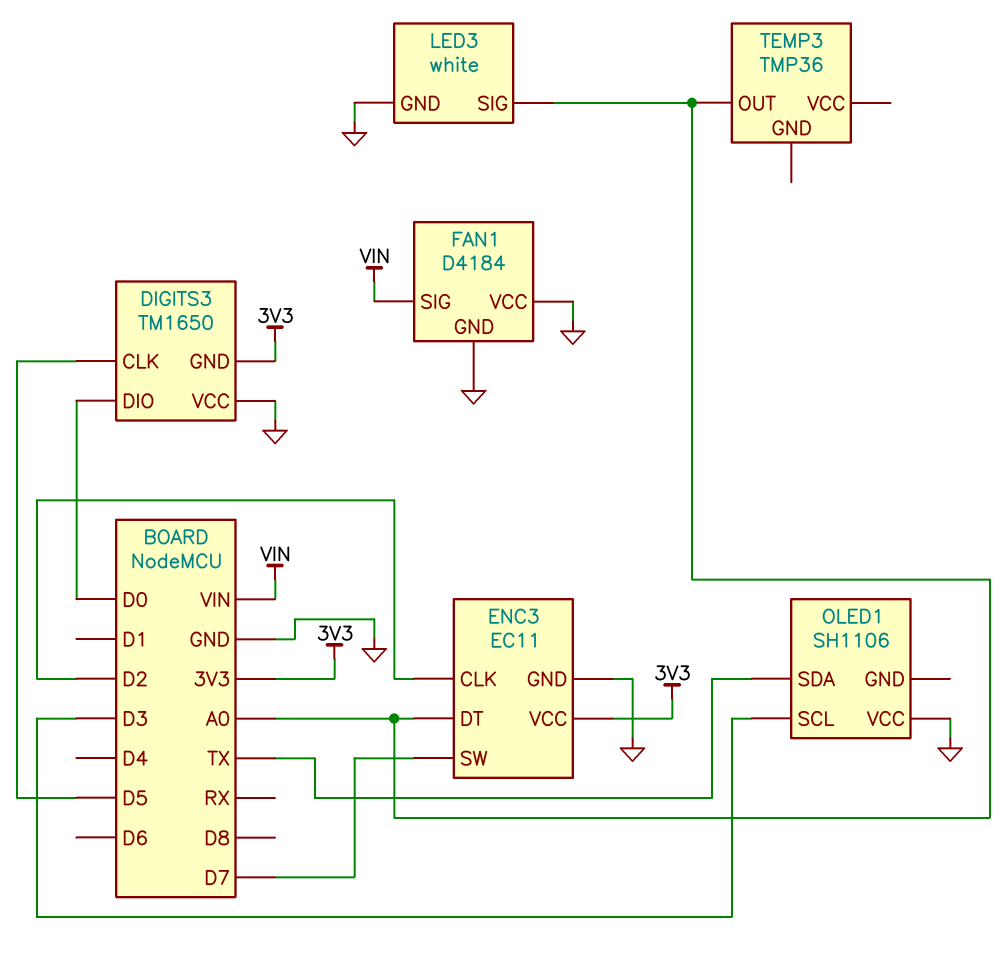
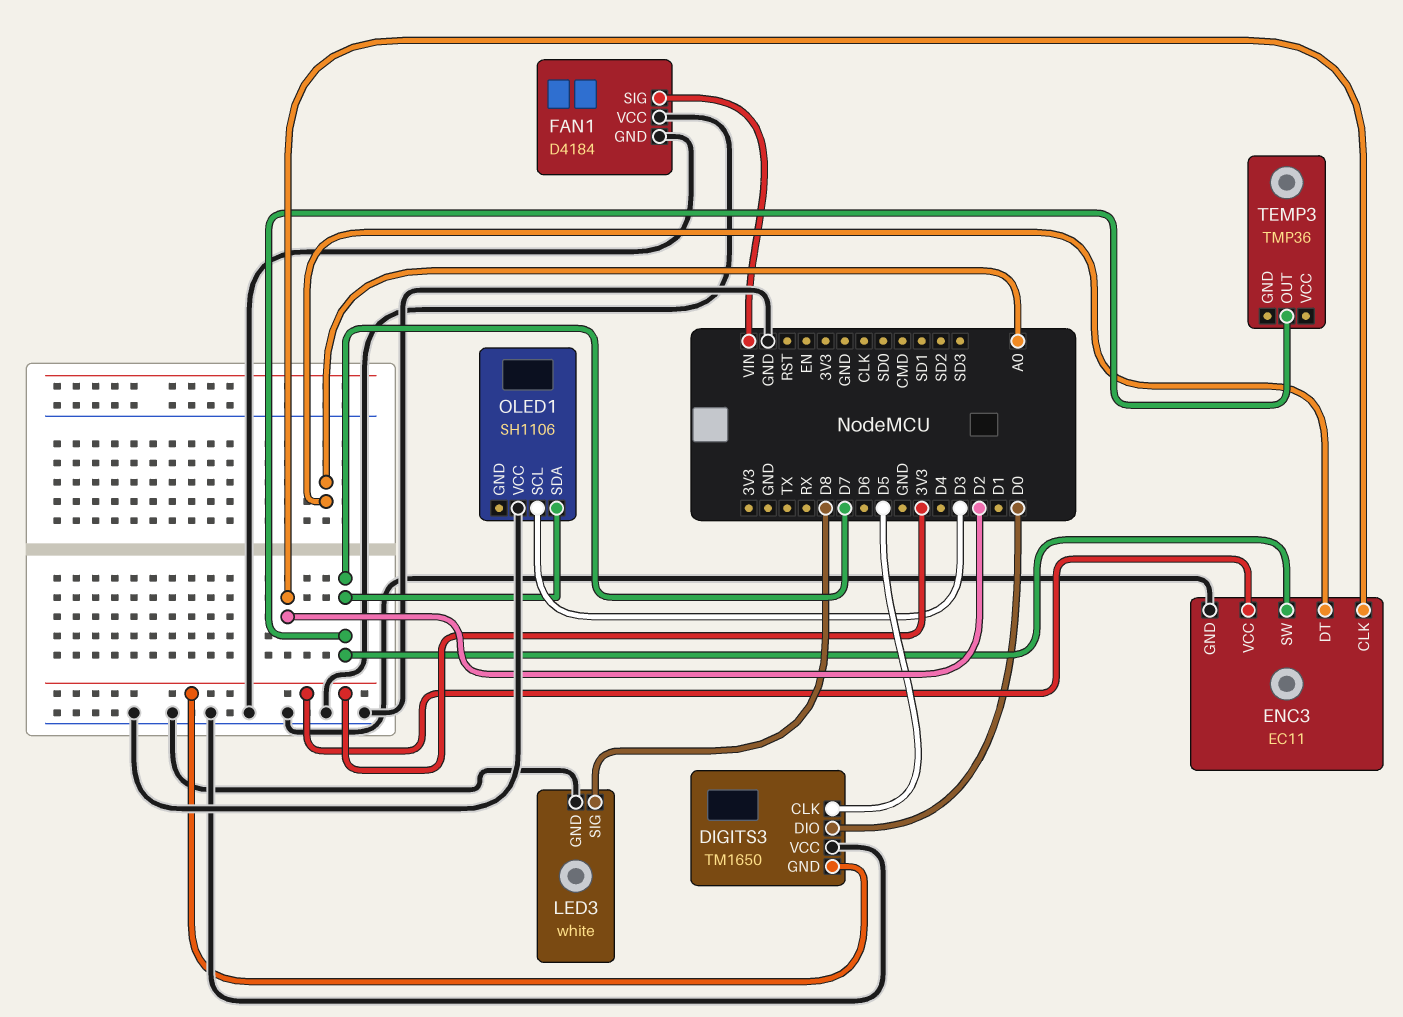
LED3 pin SIG: A0 -> D8
OLED1 pin SDA: TX -> D7
TEMP3 pin OUT: A0 -> D7

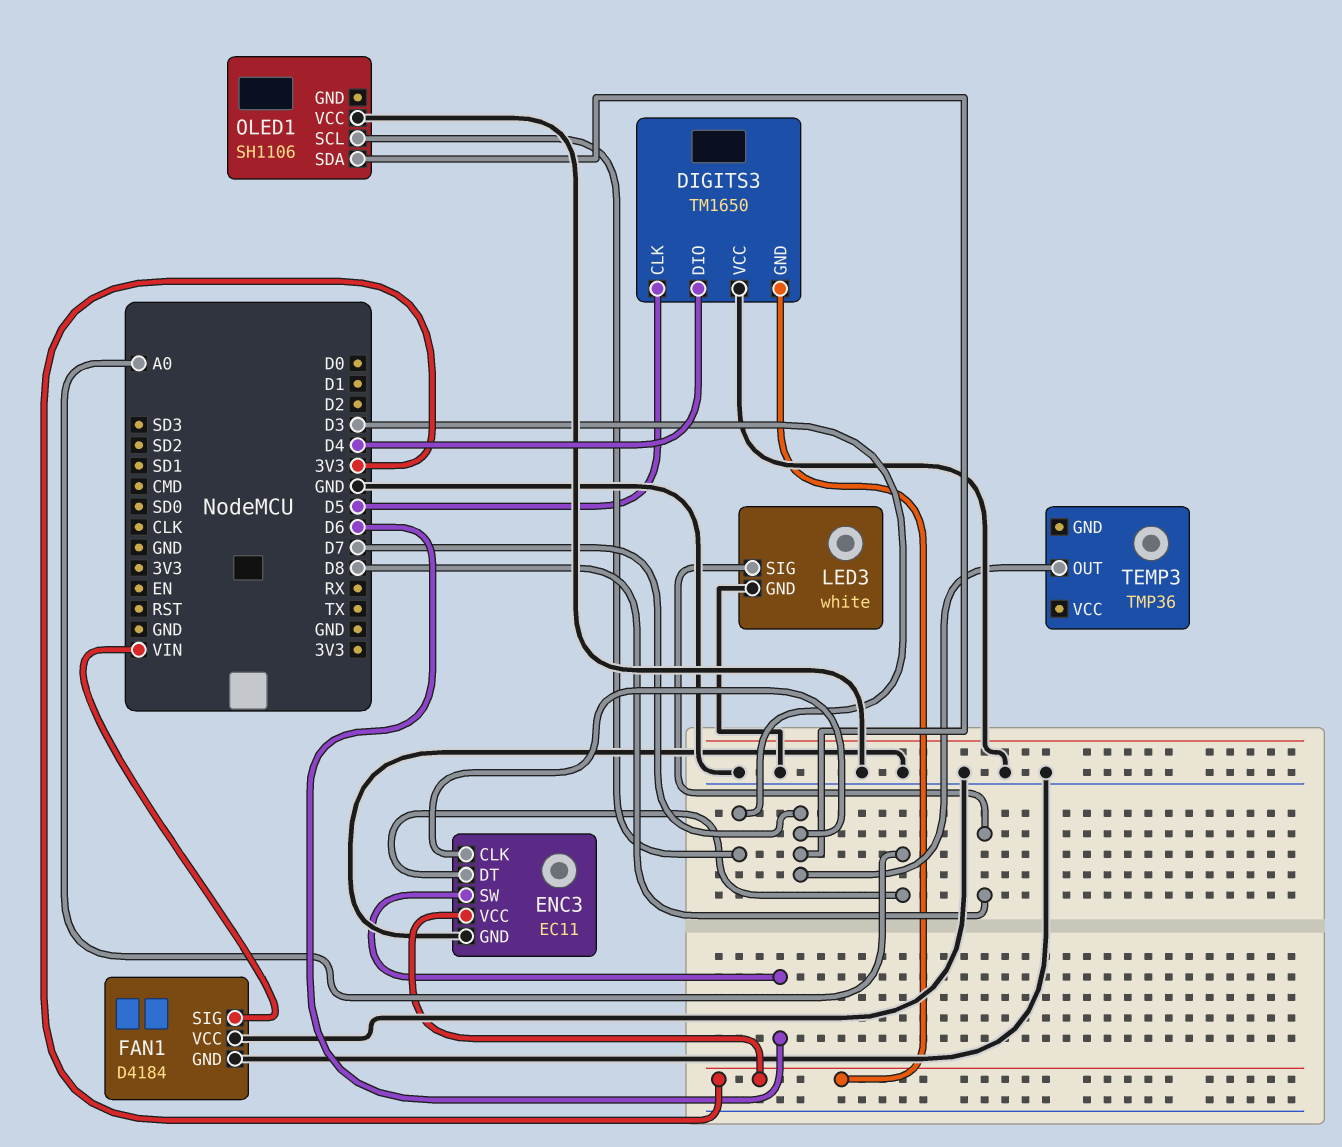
DIGITS3 pin DIO: D0 -> D4
ENC3 pin CLK: D2 -> D7
ENC3 pin SW: D7 -> D6

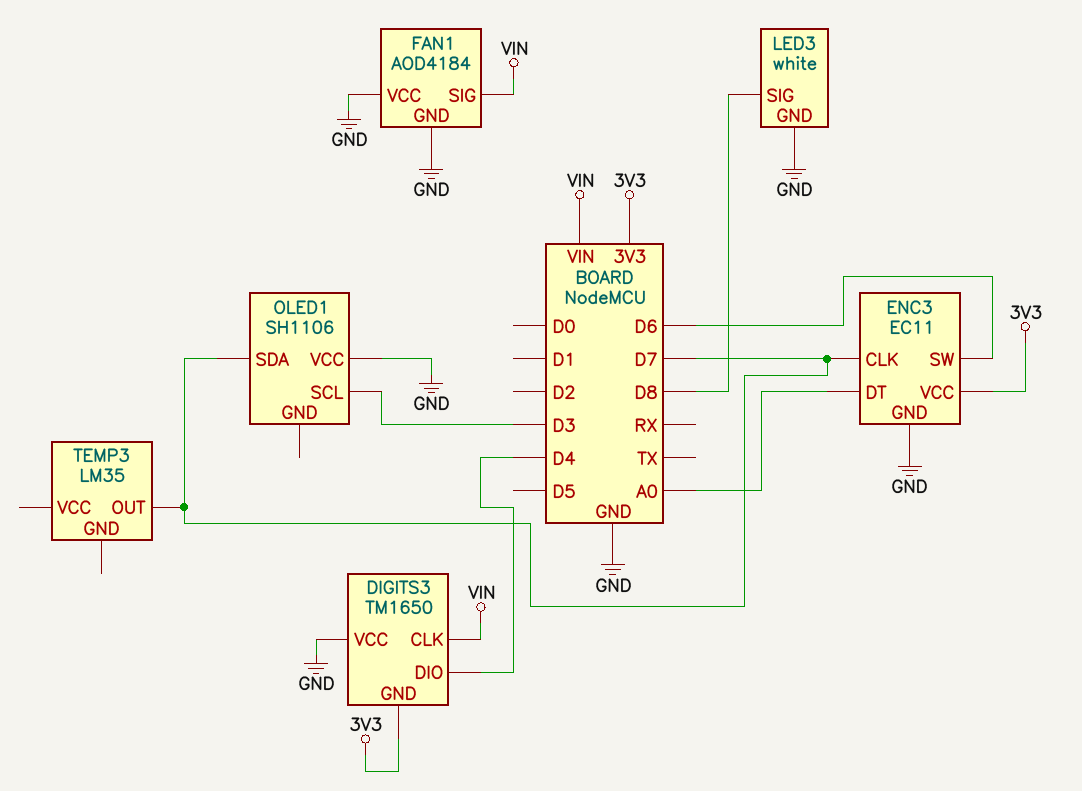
DIGITS3 pin CLK: D5 -> VIN
FAN1: D4184 -> AOD4184
TEMP3: TMP36 -> LM35

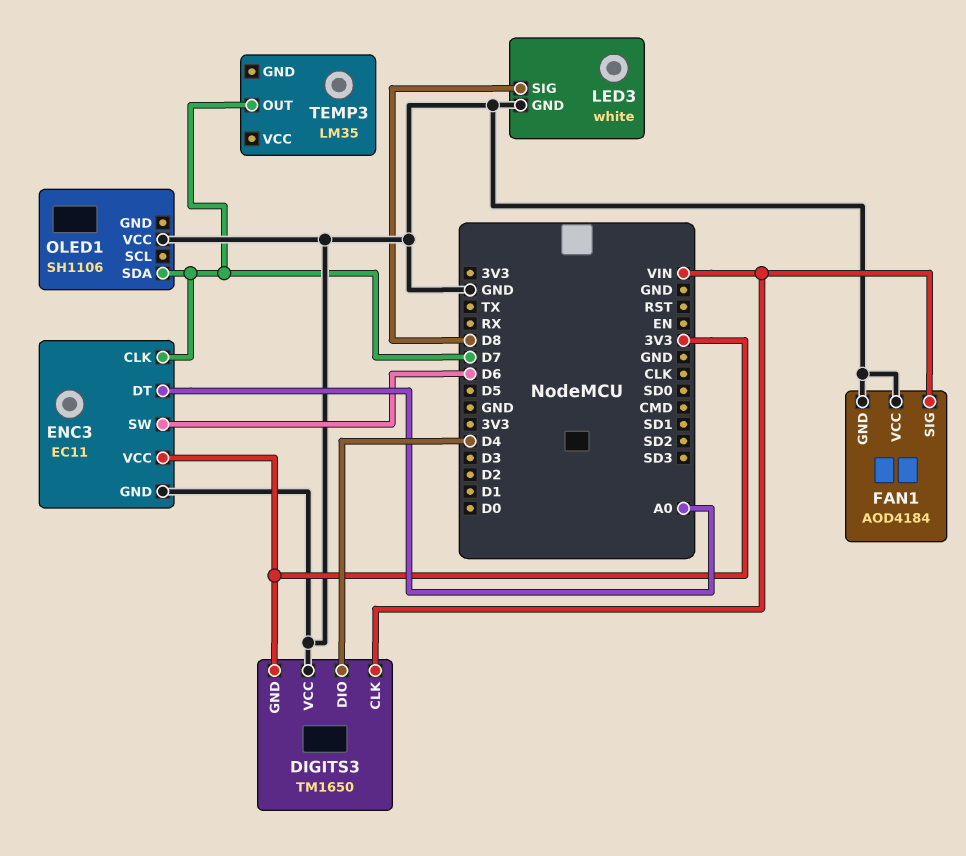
OLED1 pin SCL: D3 -> none

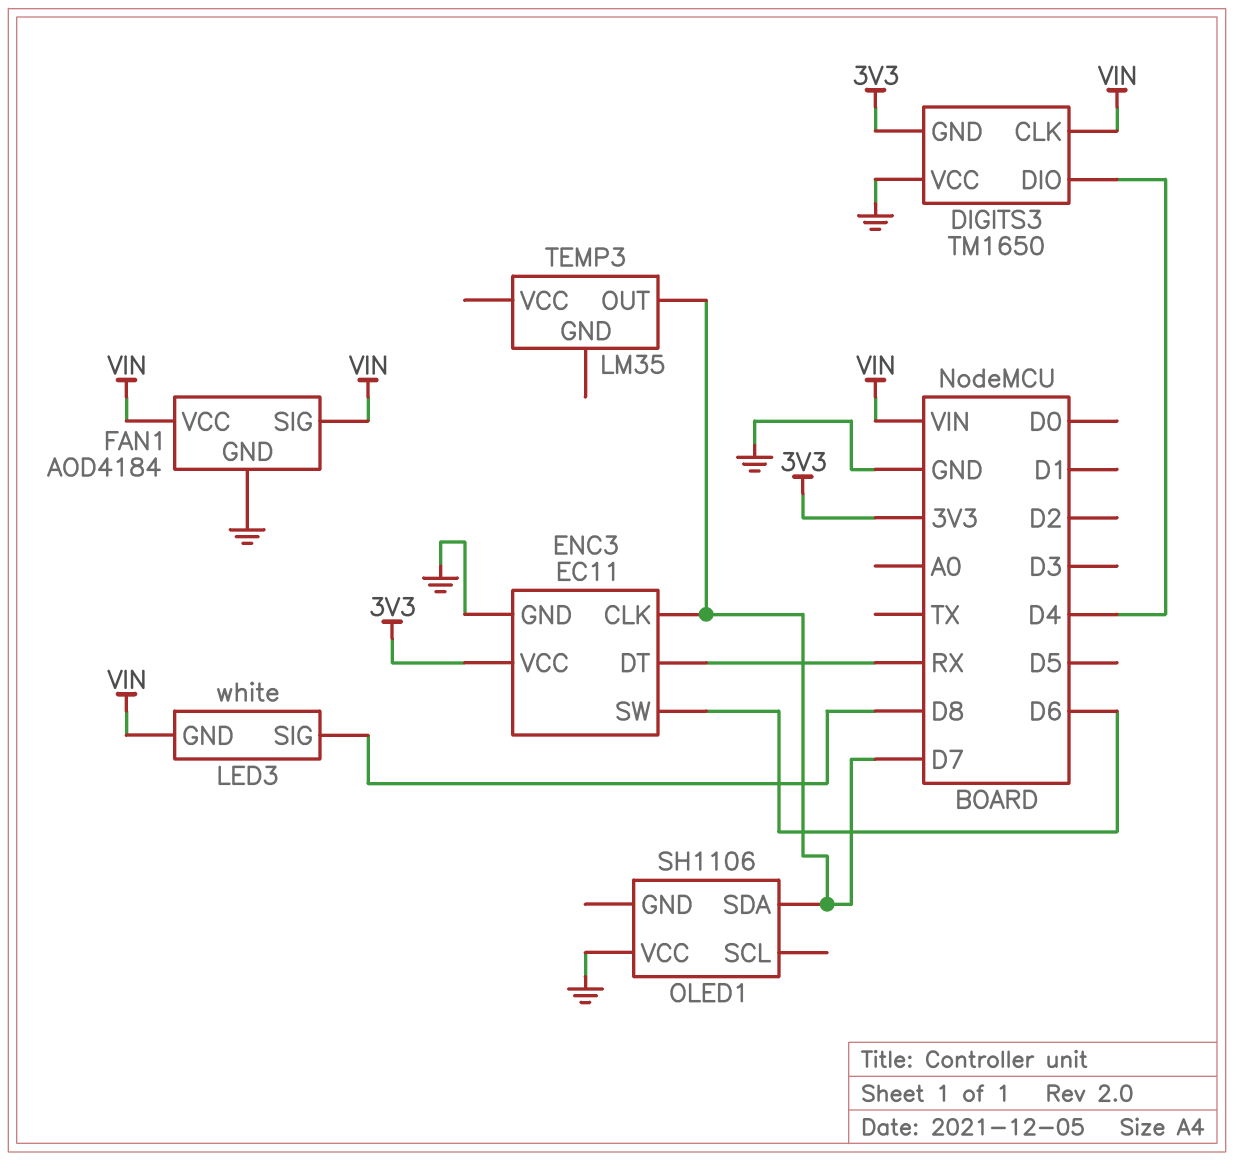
ENC3 pin DT: A0 -> RX
FAN1 pin VCC: GND -> VIN
LED3 pin GND: GND -> VIN

